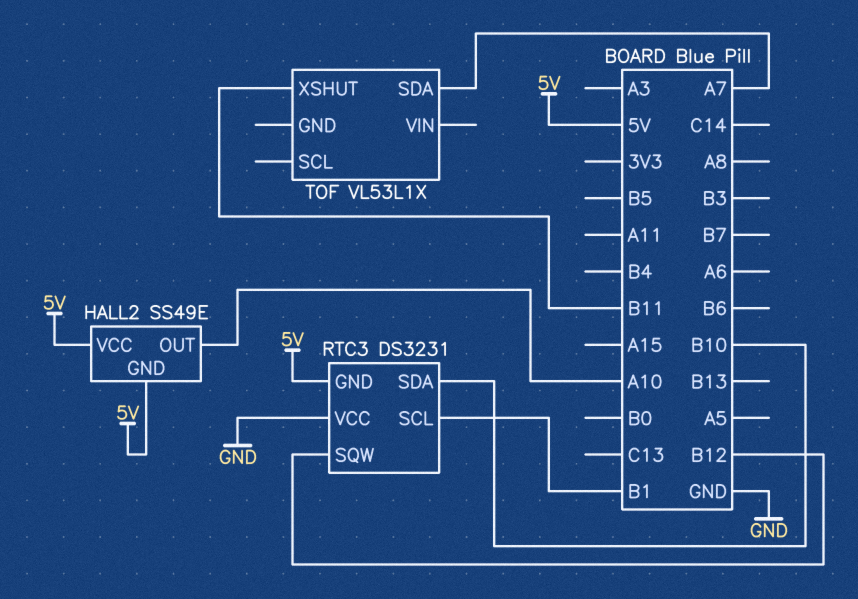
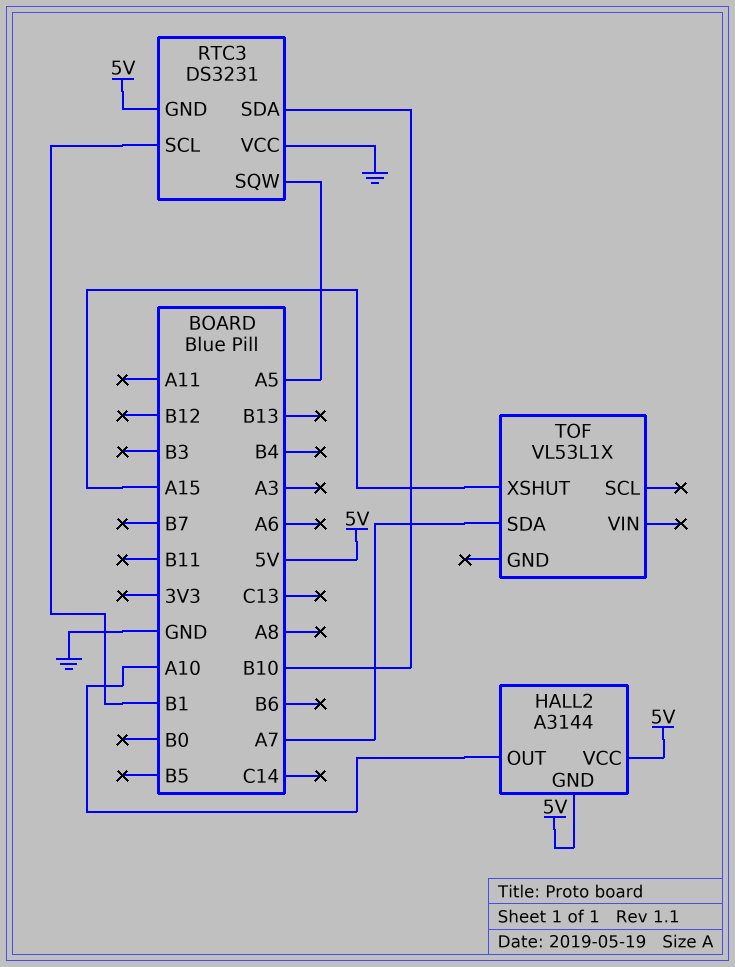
HALL2: SS49E -> A3144
RTC3 pin SQW: B12 -> A5
TOF pin XSHUT: B11 -> A15

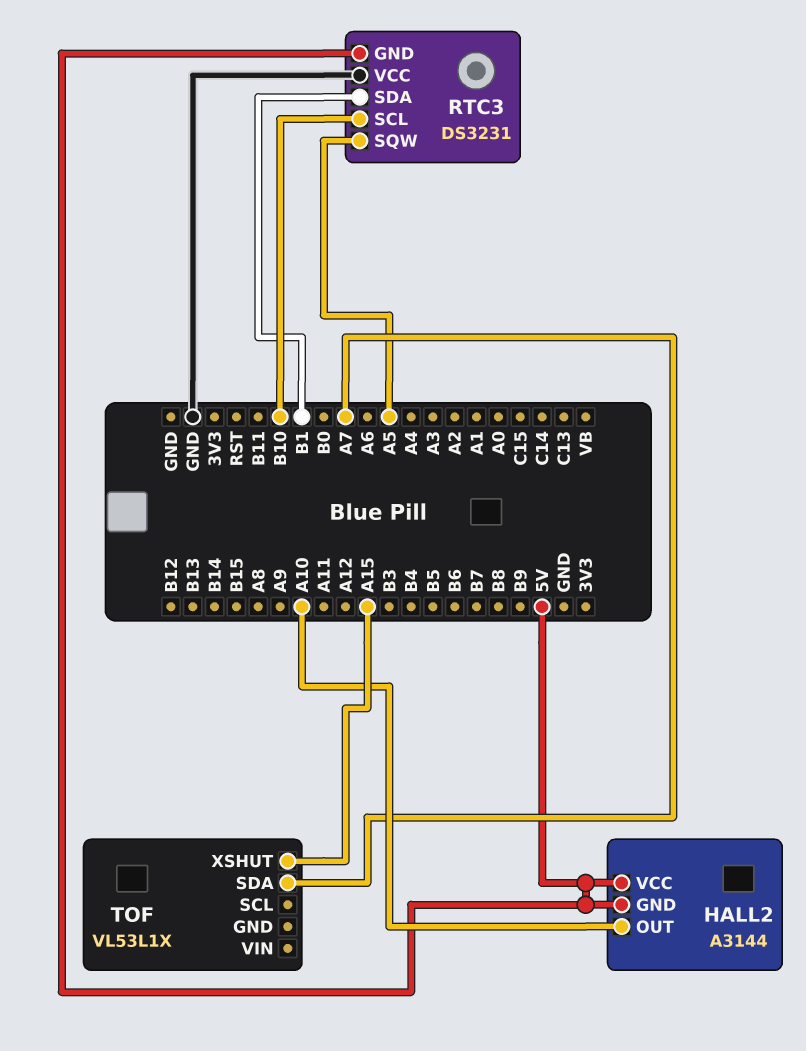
RTC3 pin SCL: B1 -> B10
RTC3 pin SDA: B10 -> B1

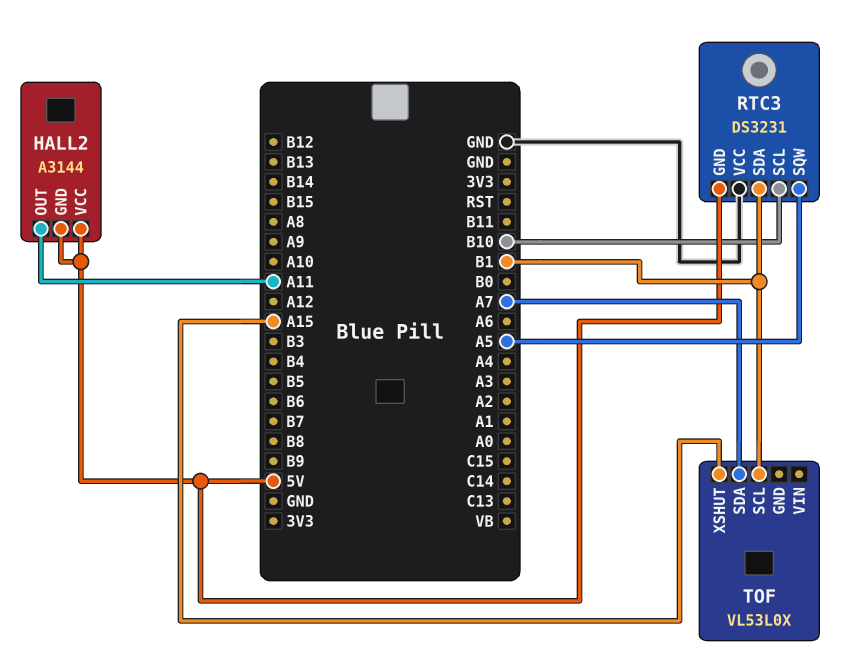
HALL2 pin OUT: A10 -> A11
TOF: VL53L1X -> VL53L0X
TOF pin SCL: none -> B1

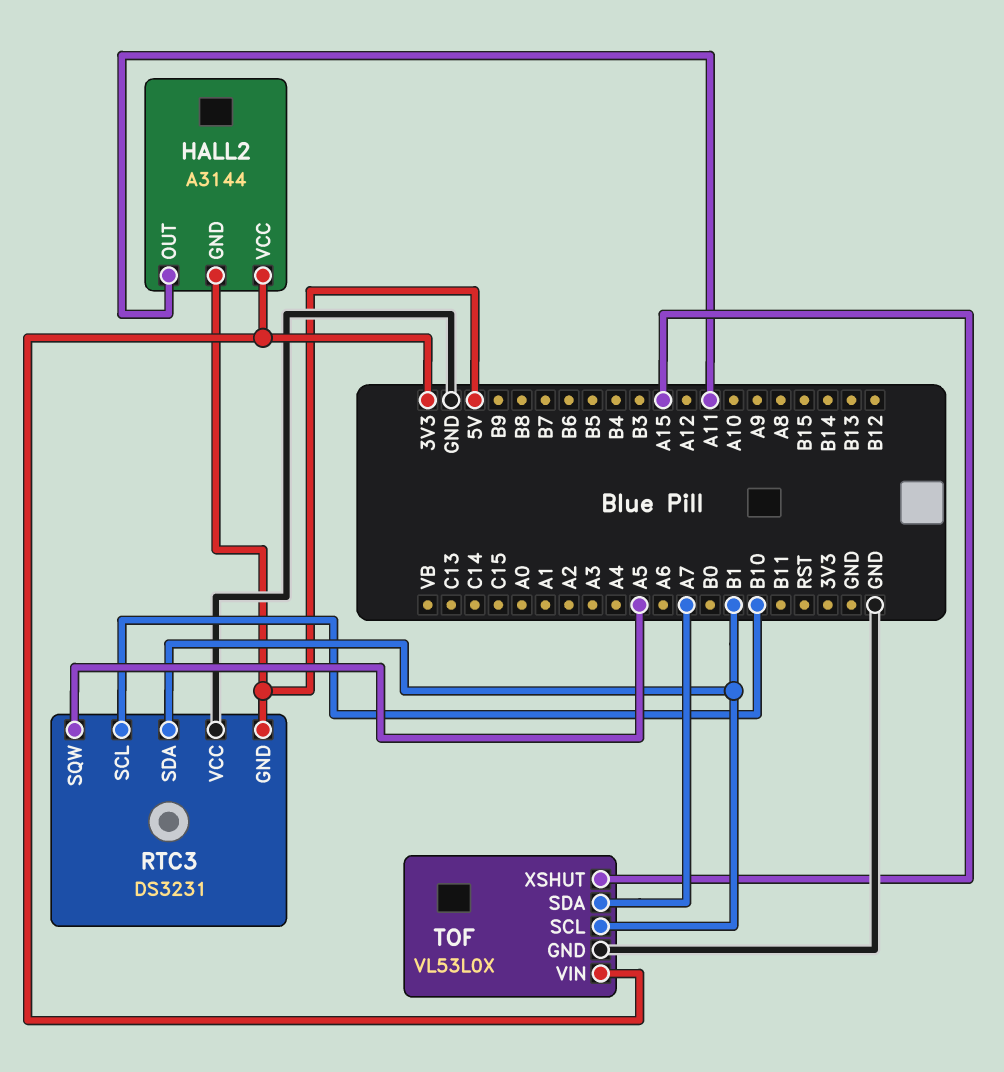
HALL2 pin VCC: 5V -> 3V3
TOF pin GND: none -> GND
TOF pin VIN: none -> 3V3

